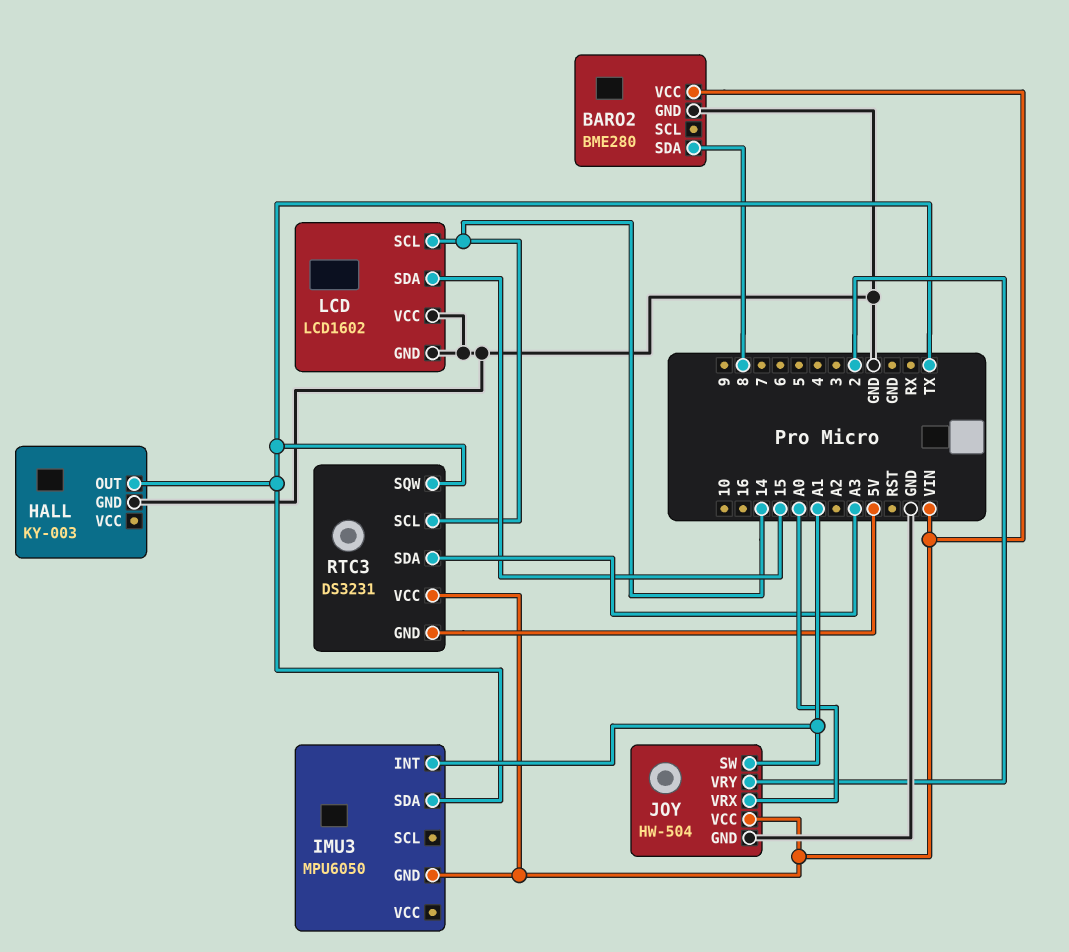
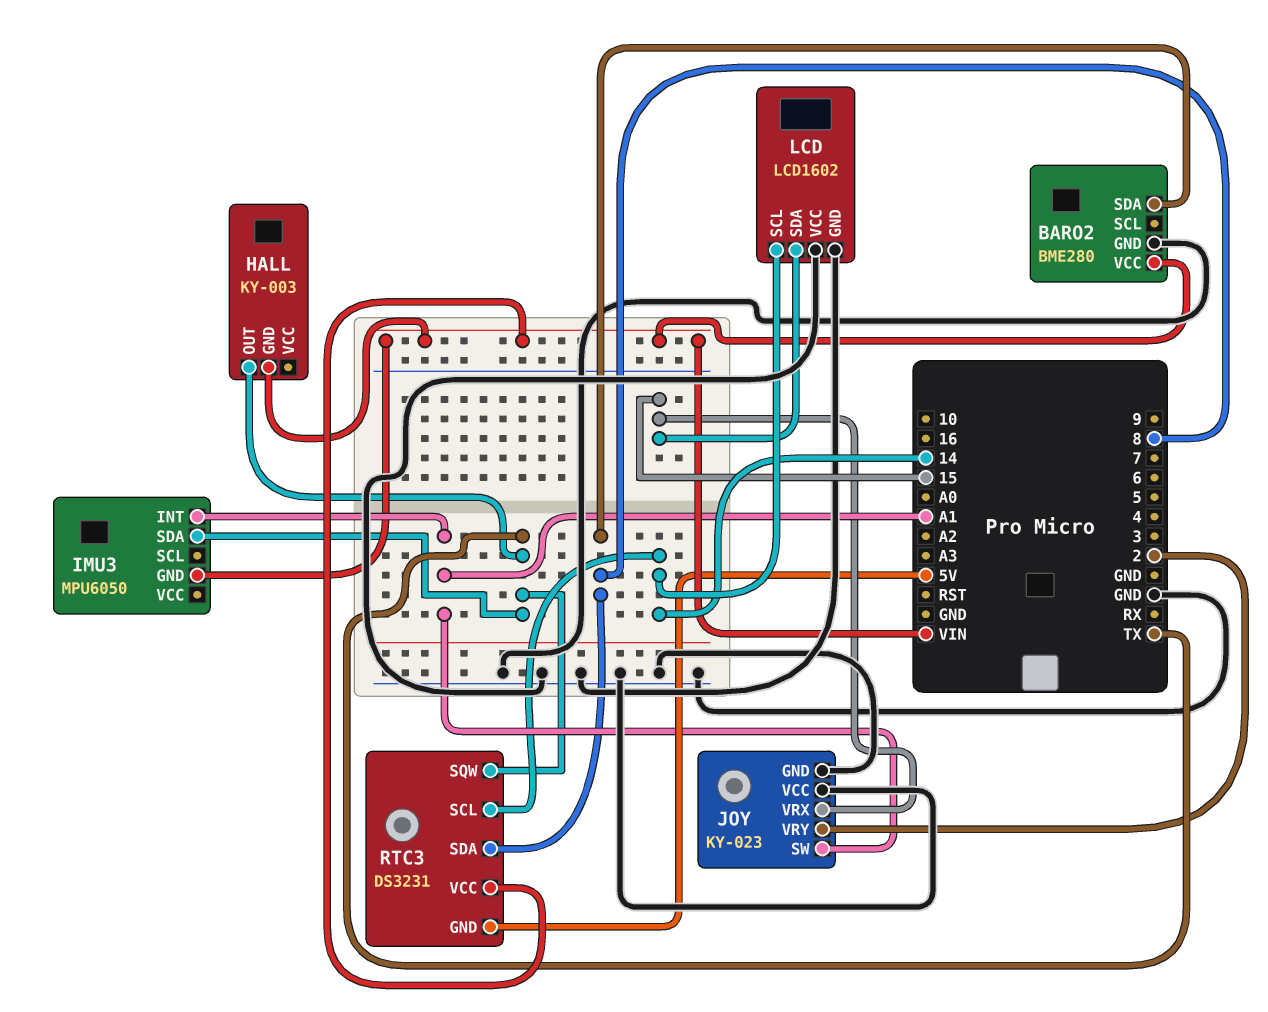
HALL pin GND: GND -> VIN
JOY: HW-504 -> KY-023
JOY pin VCC: VIN -> GND
JOY pin VRX: A0 -> 15
RTC3 pin SDA: A3 -> 8

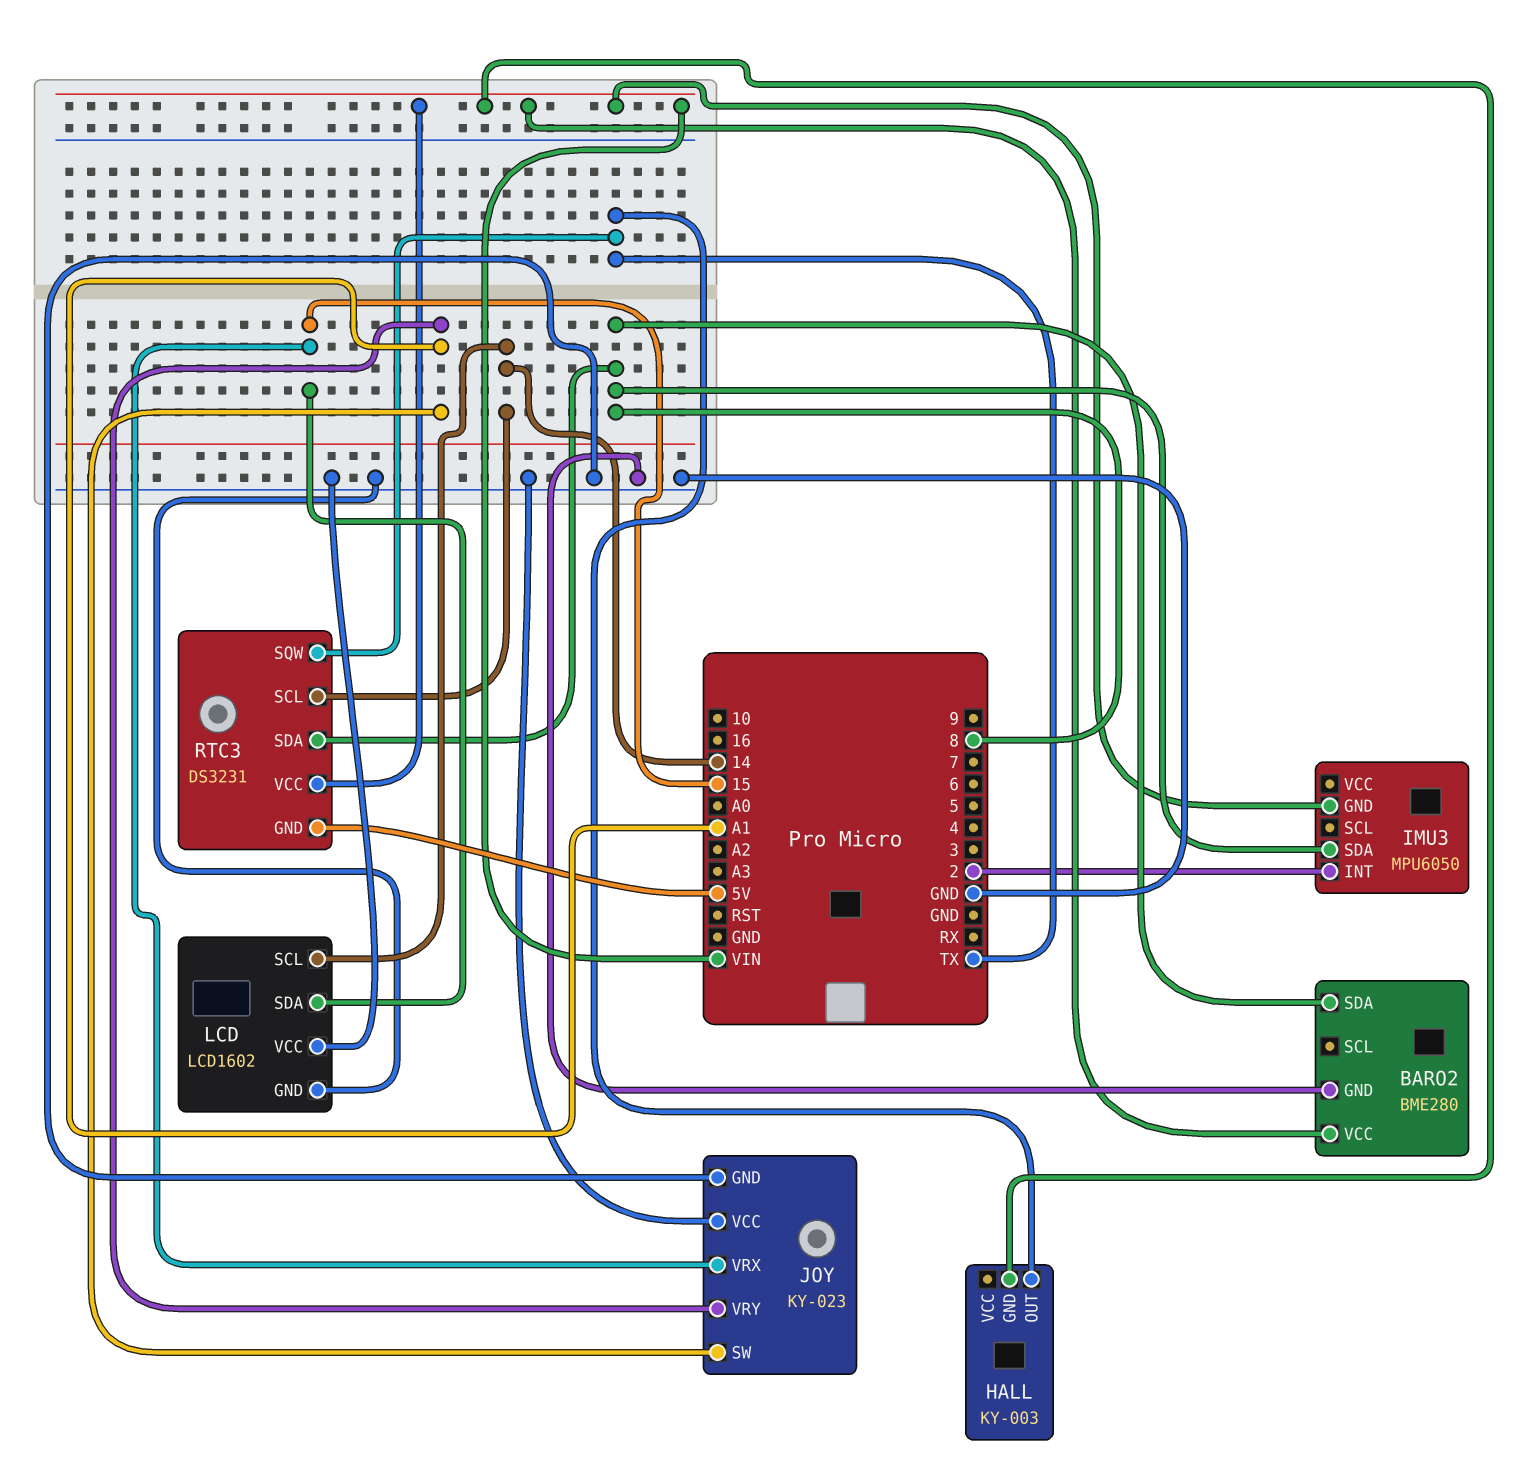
IMU3 pin INT: A1 -> 2
IMU3 pin SDA: TX -> 8
JOY pin VRY: 2 -> A1

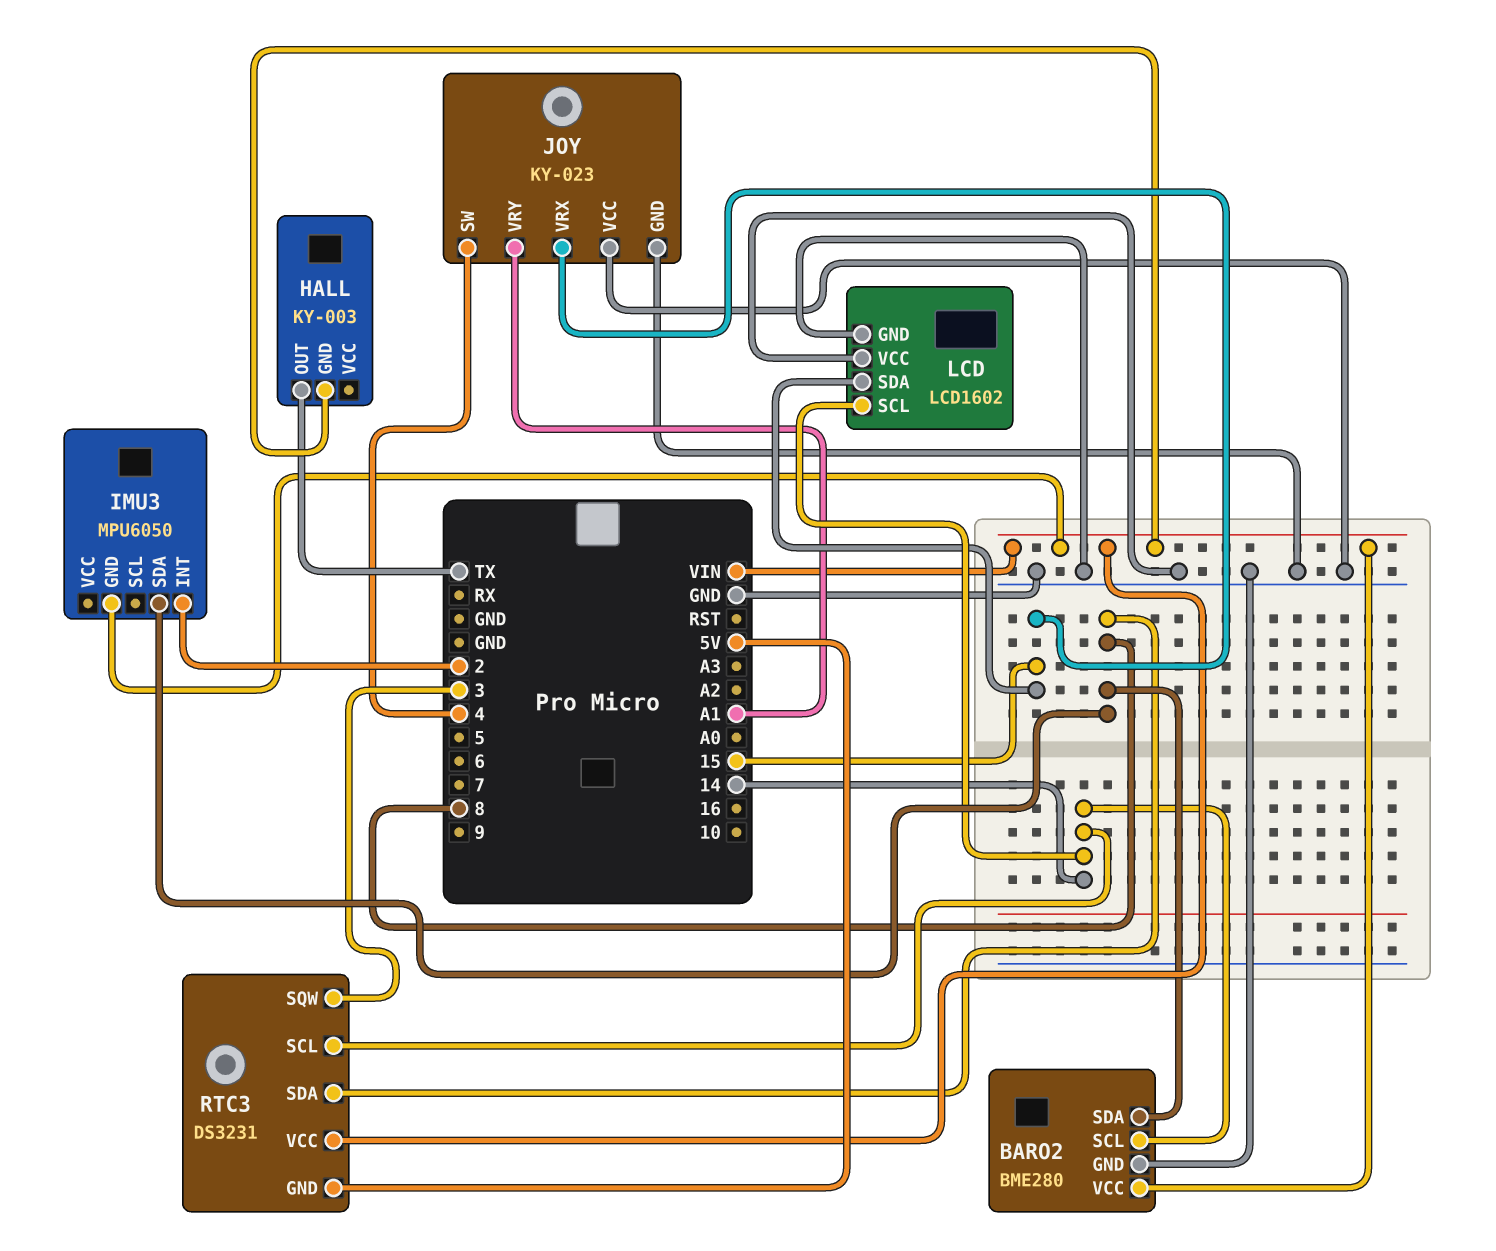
BARO2 pin SCL: none -> 14
JOY pin SW: A1 -> 4
RTC3 pin SQW: TX -> 3

